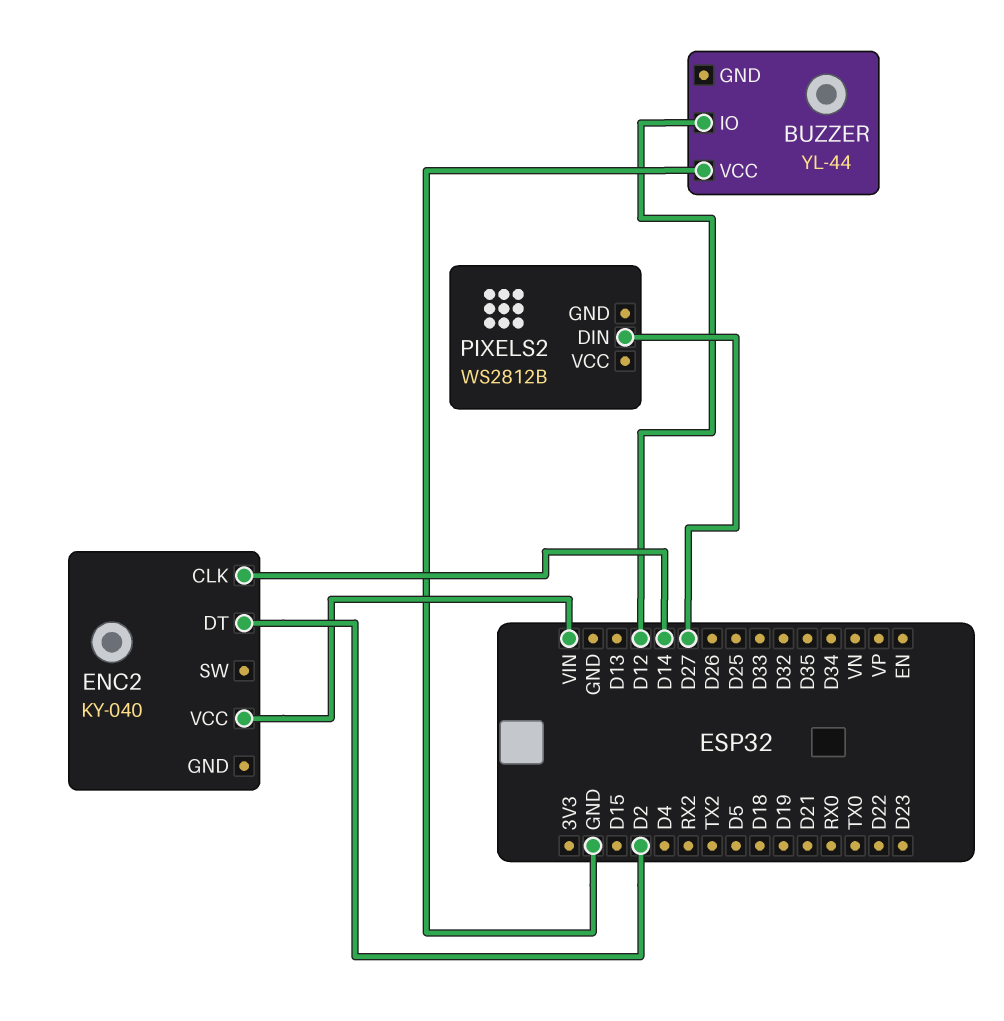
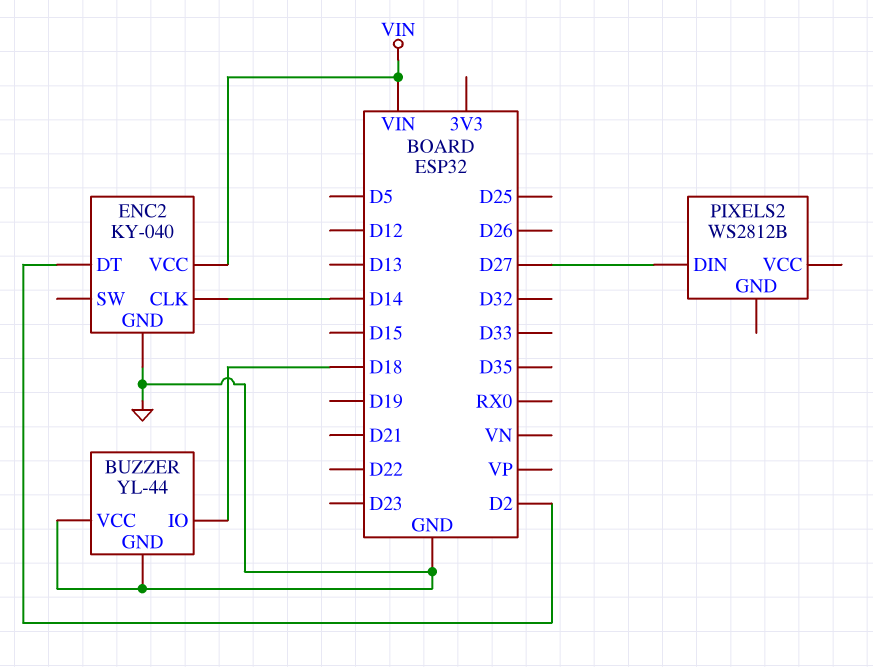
BUZZER pin GND: none -> GND
BUZZER pin IO: D12 -> D18
ENC2 pin GND: none -> GND

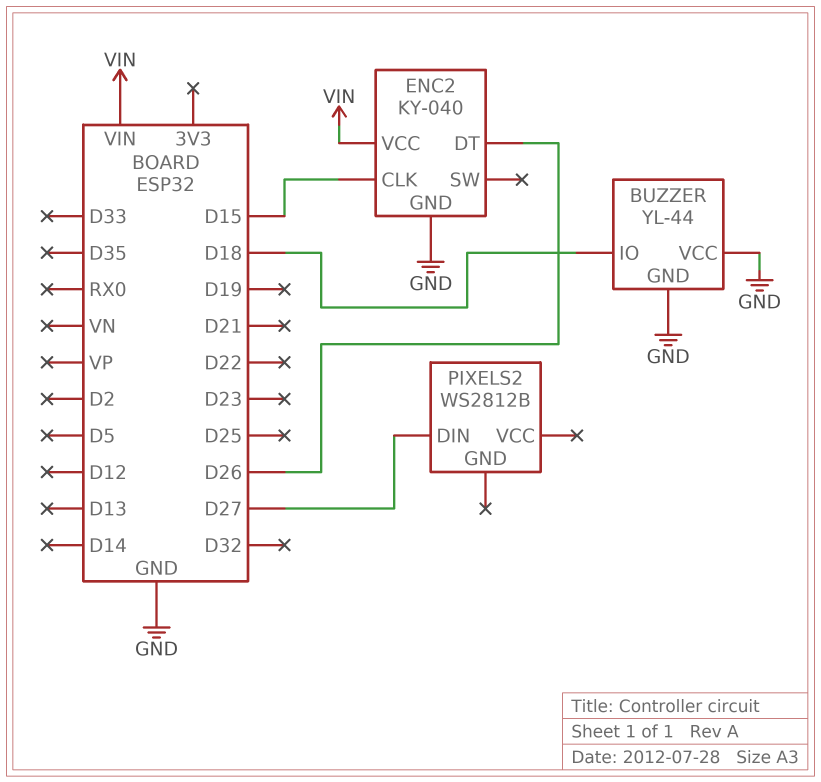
ENC2 pin CLK: D14 -> D15
ENC2 pin DT: D2 -> D26

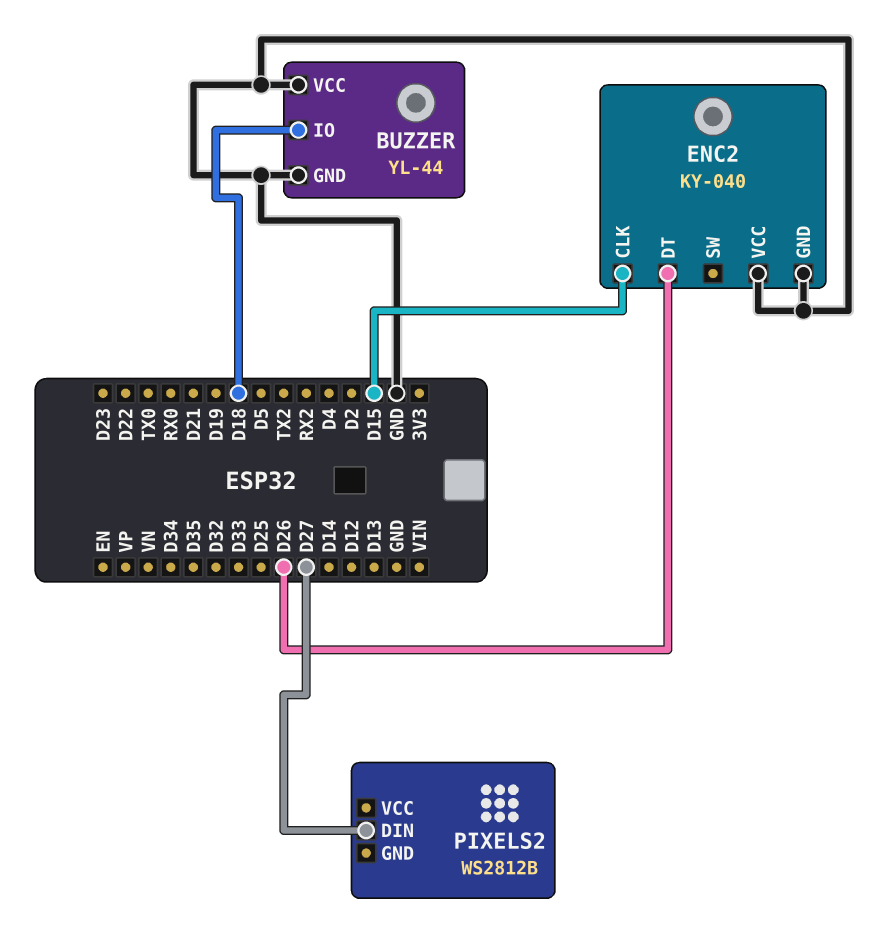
ENC2 pin VCC: VIN -> GND

